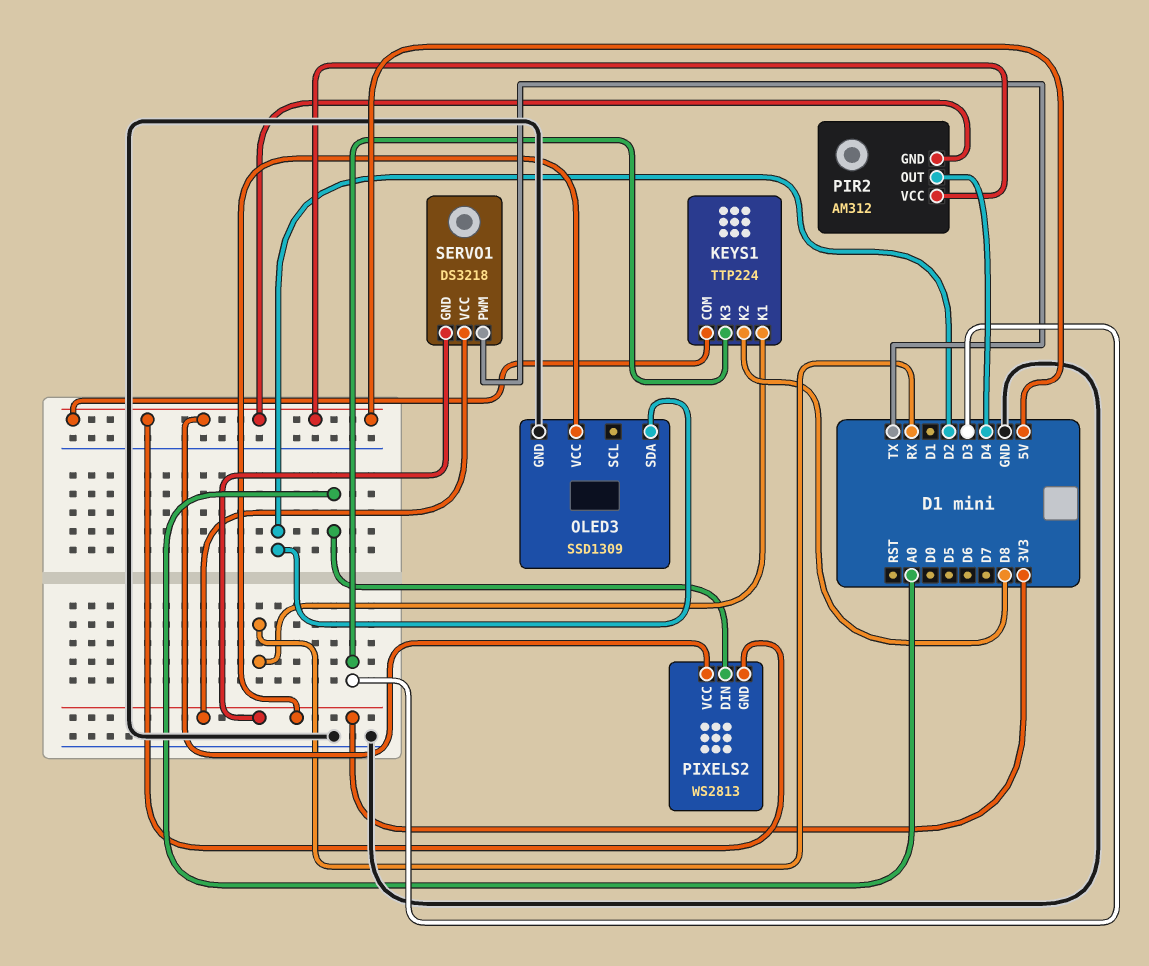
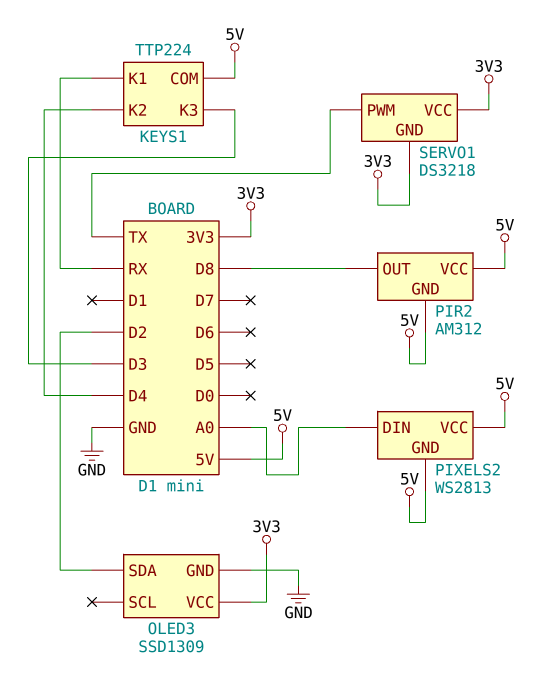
KEYS1 pin K2: D8 -> D4
PIR2 pin OUT: D4 -> D8

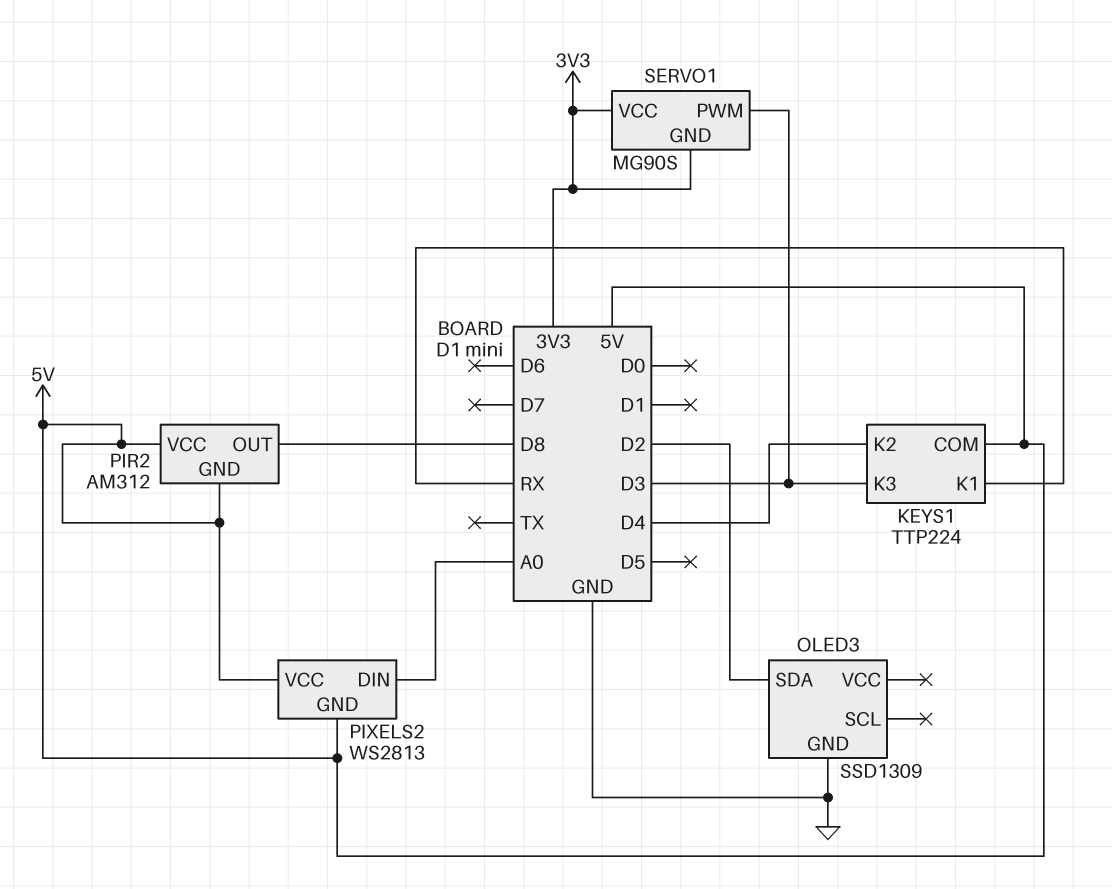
OLED3 pin VCC: 3V3 -> none
SERVO1: DS3218 -> MG90S
SERVO1 pin PWM: TX -> D3

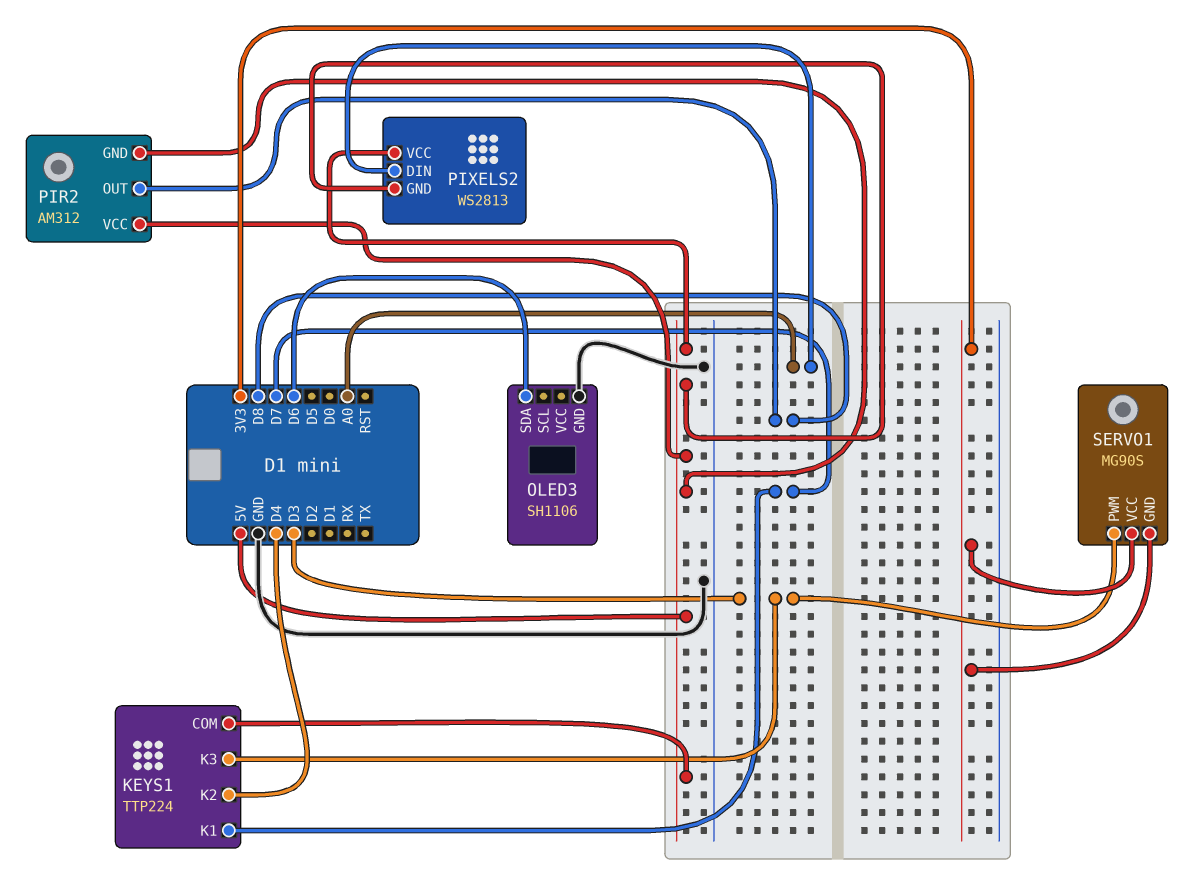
KEYS1 pin K1: RX -> D7
OLED3: SSD1309 -> SH1106
OLED3 pin SDA: D2 -> D6

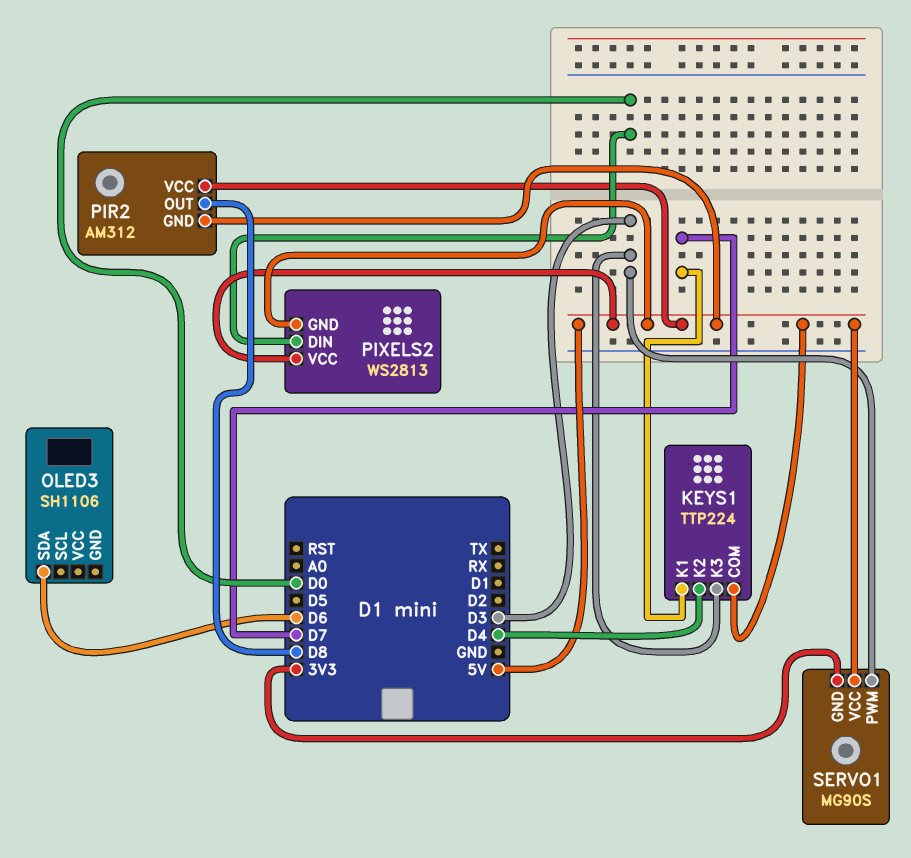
OLED3 pin GND: GND -> none
PIXELS2 pin DIN: A0 -> D0
SERVO1 pin VCC: 3V3 -> 5V

